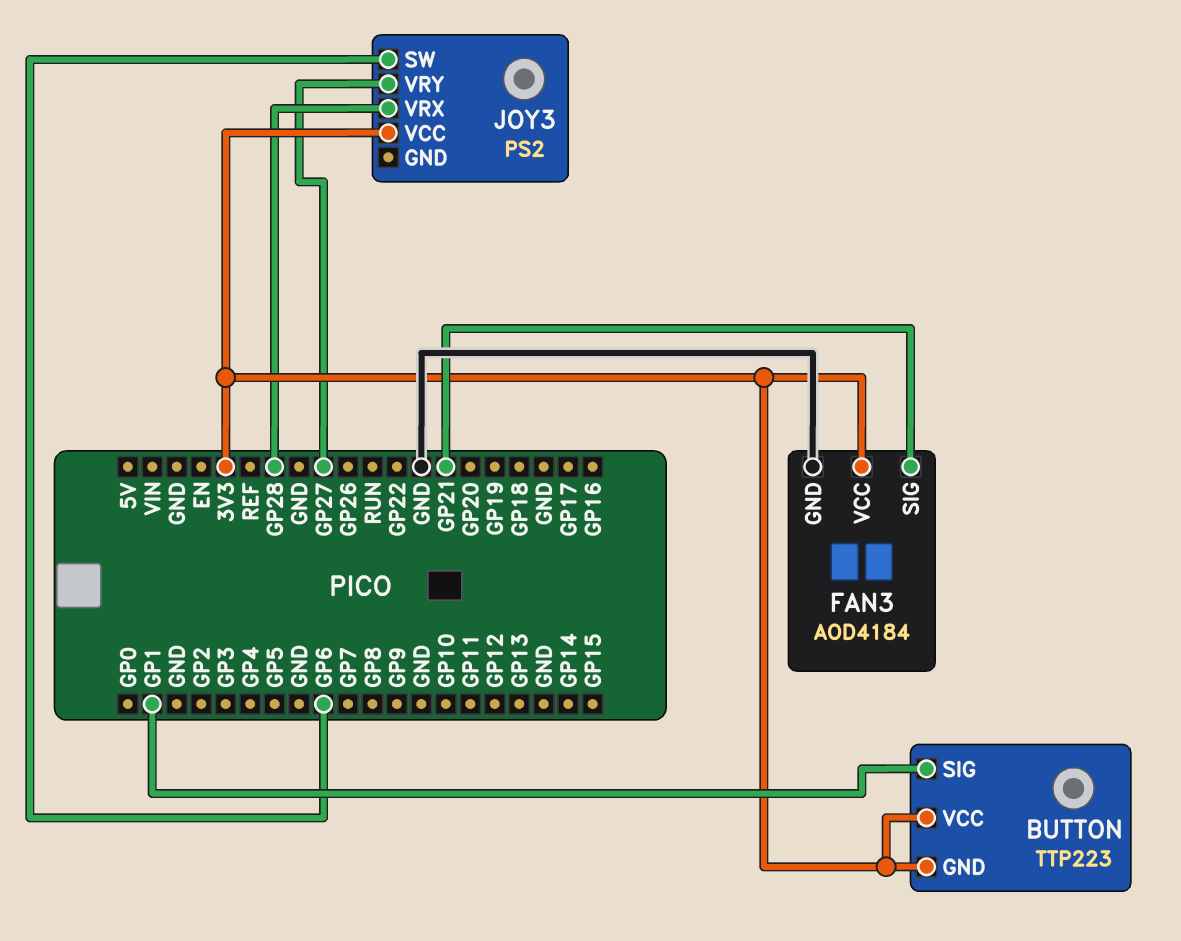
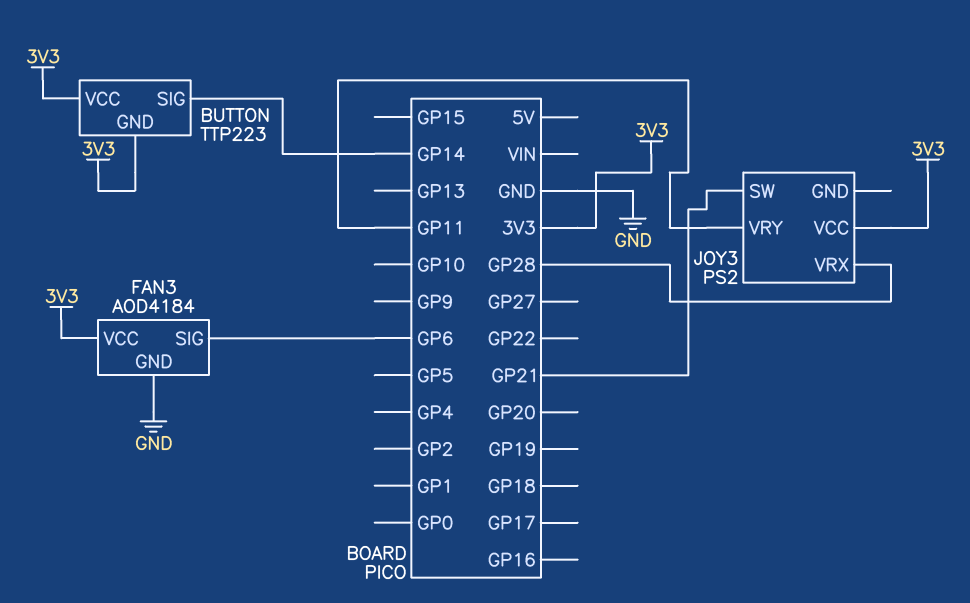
BUTTON pin SIG: GP1 -> GP14
FAN3 pin SIG: GP21 -> GP6
JOY3 pin SW: GP6 -> GP21
JOY3 pin VRY: GP27 -> GP11

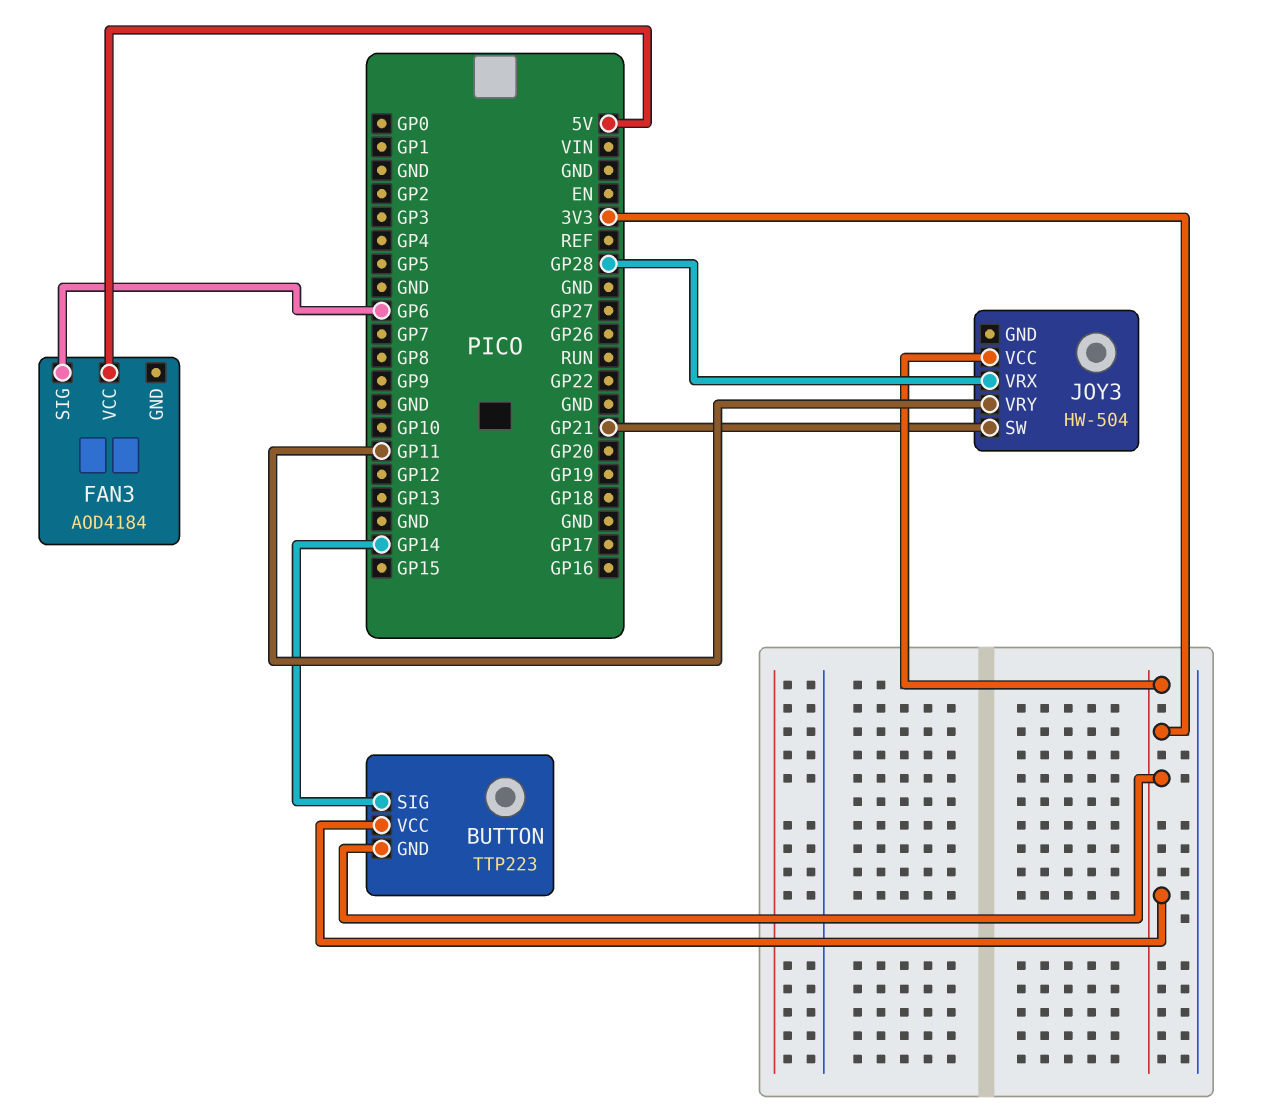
FAN3 pin GND: GND -> none
FAN3 pin VCC: 3V3 -> 5V
JOY3: PS2 -> HW-504

